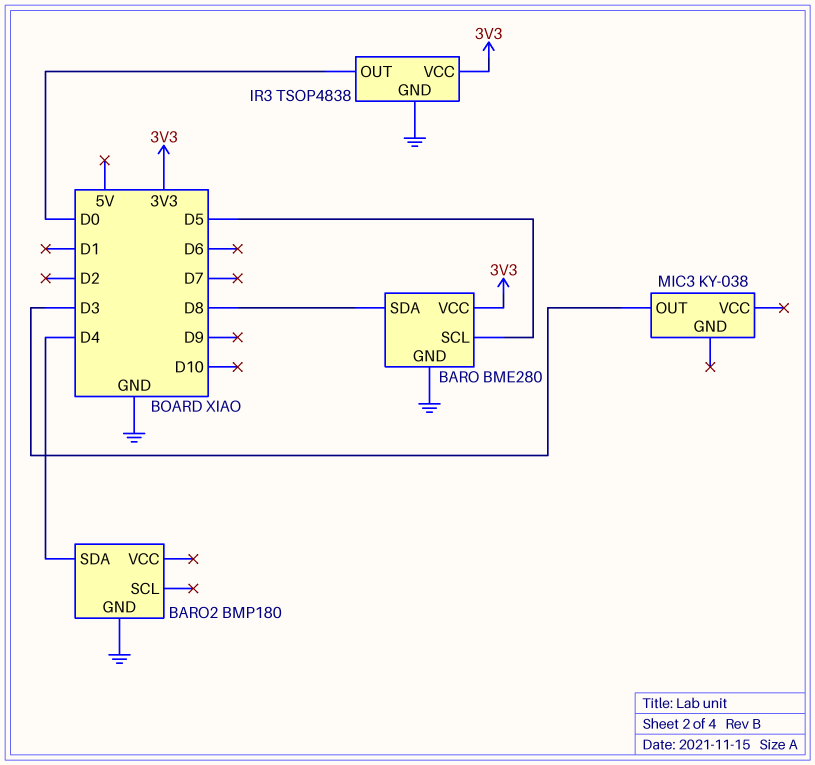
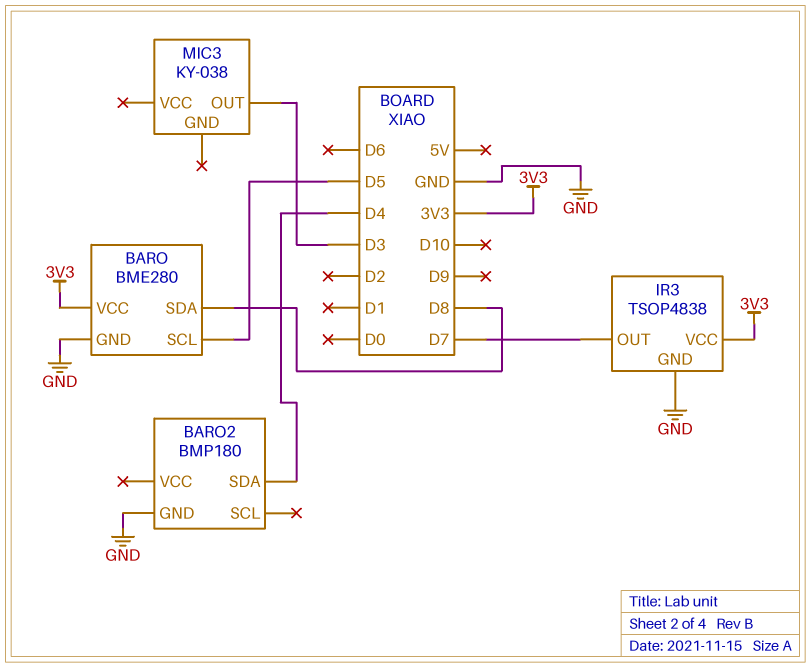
IR3 pin OUT: D0 -> D7

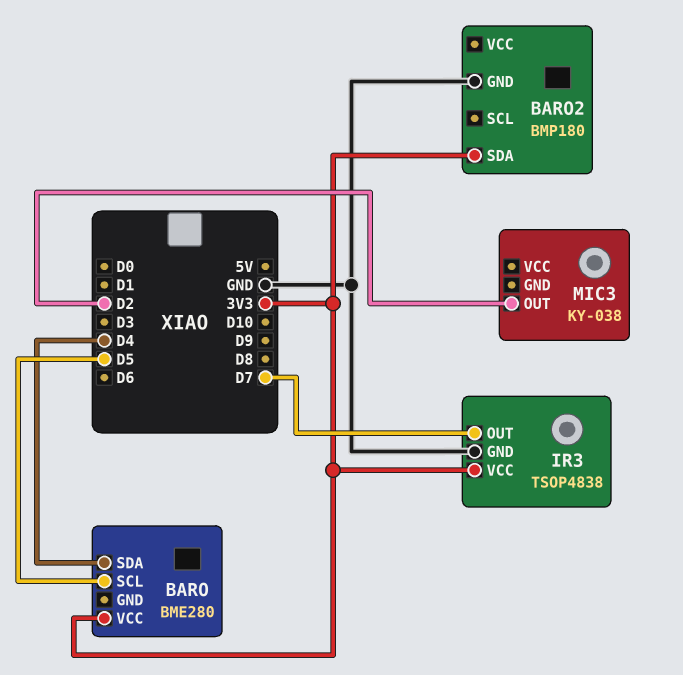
BARO pin GND: GND -> none
BARO pin SDA: D8 -> D4
BARO2 pin SDA: D4 -> 3V3
MIC3 pin OUT: D3 -> D2

